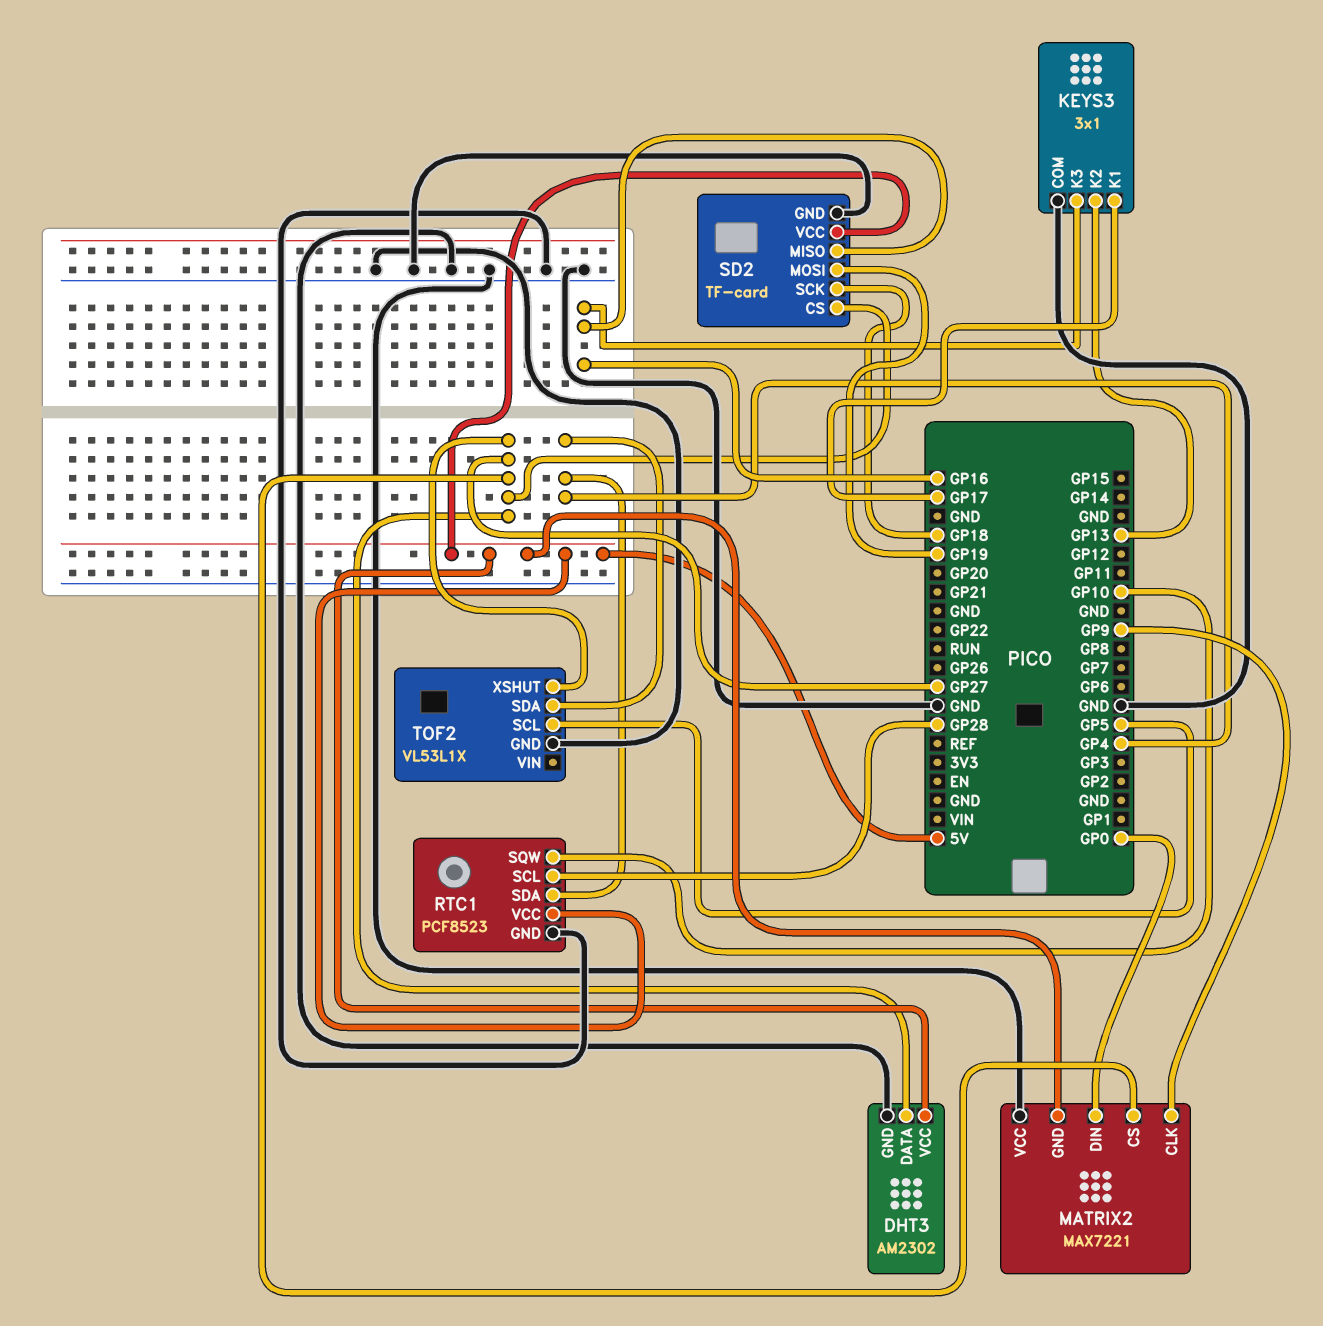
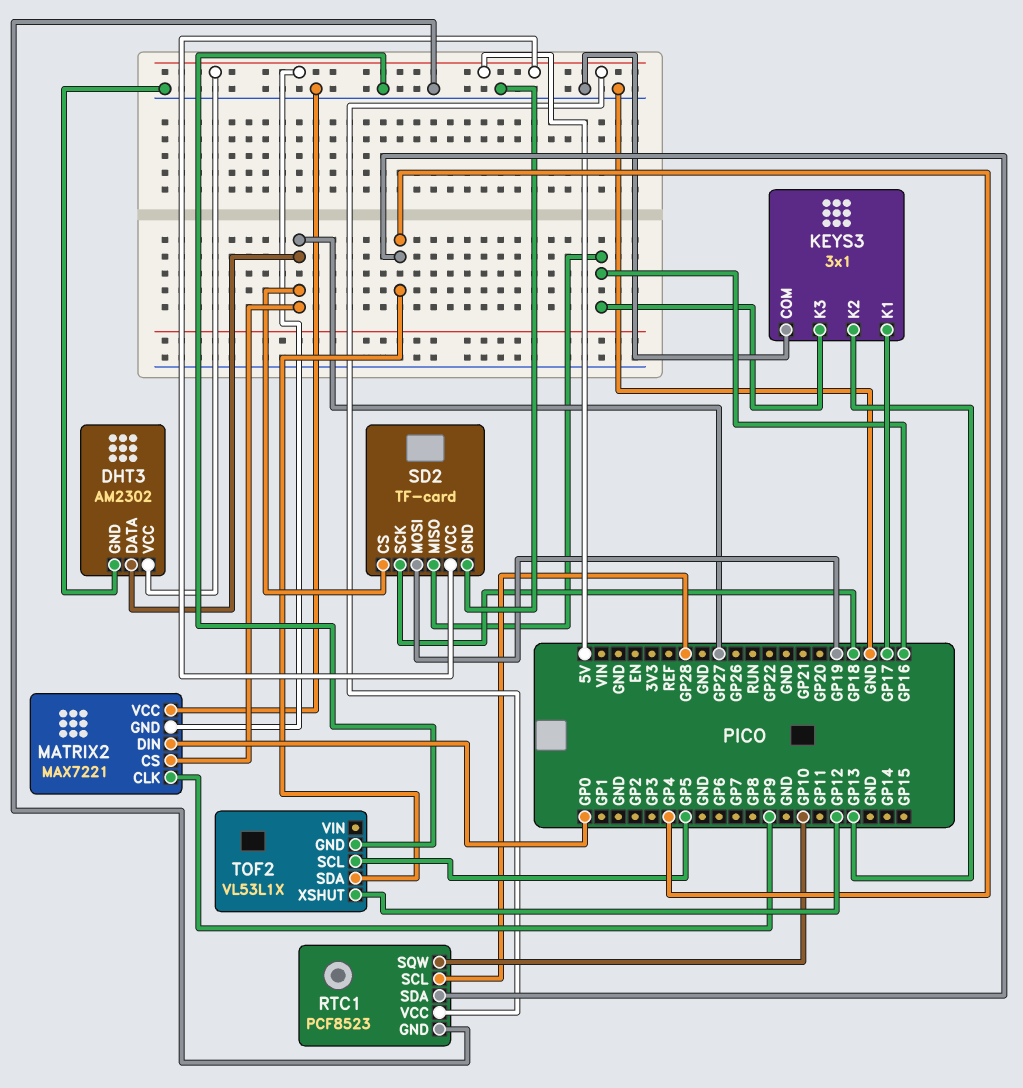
TOF2 pin XSHUT: GP27 -> GP12

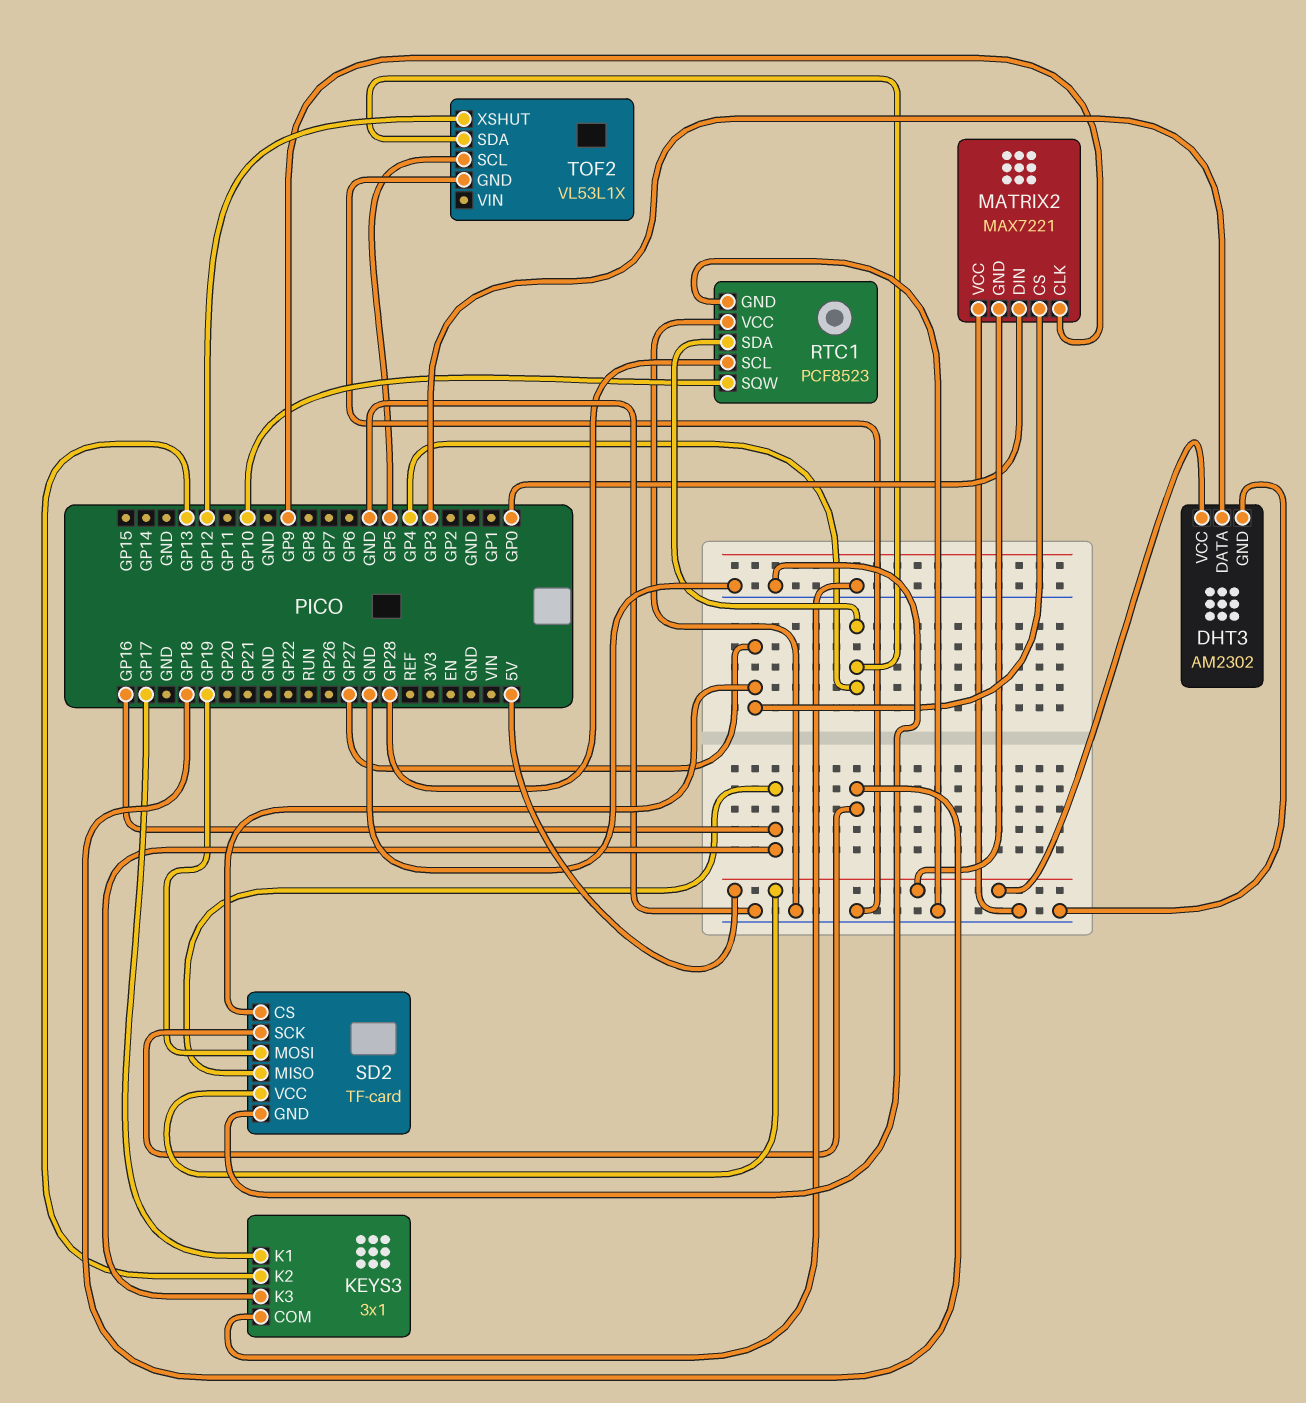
DHT3 pin DATA: GP27 -> GP3
RTC1 pin VCC: 5V -> GND

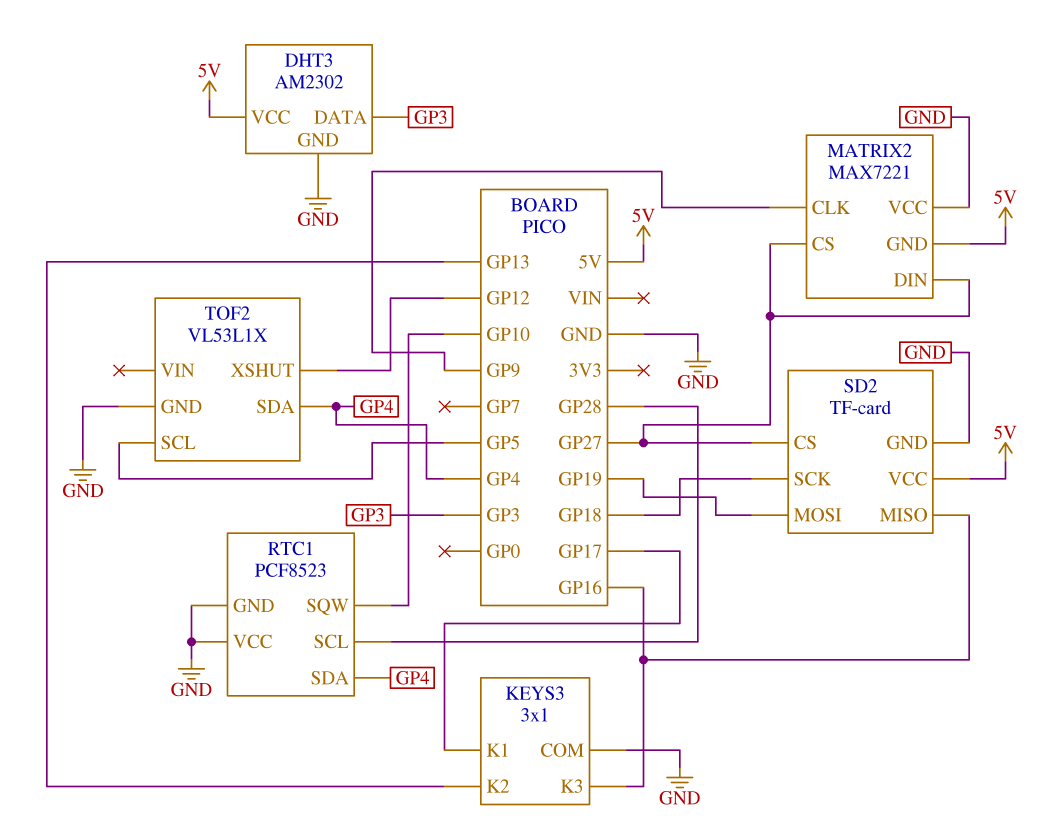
MATRIX2 pin DIN: GP0 -> GP27

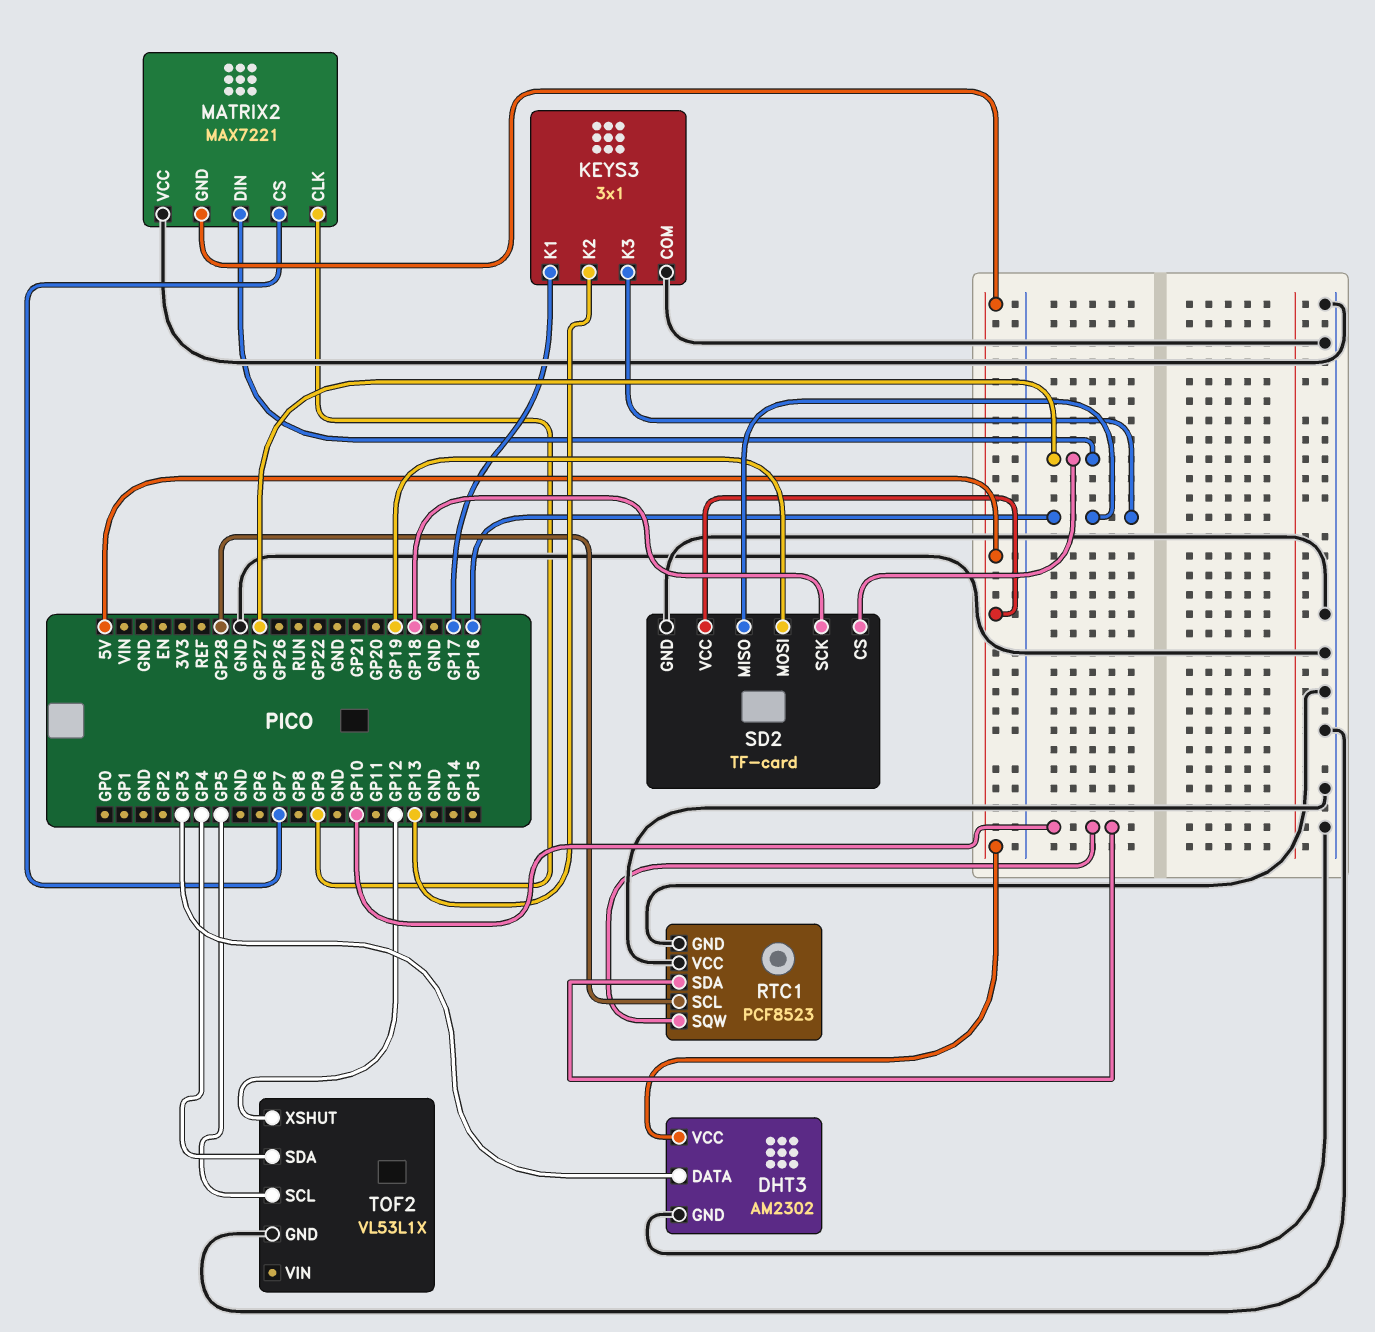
MATRIX2 pin CS: GP27 -> GP7
RTC1 pin SDA: GP4 -> GP10

